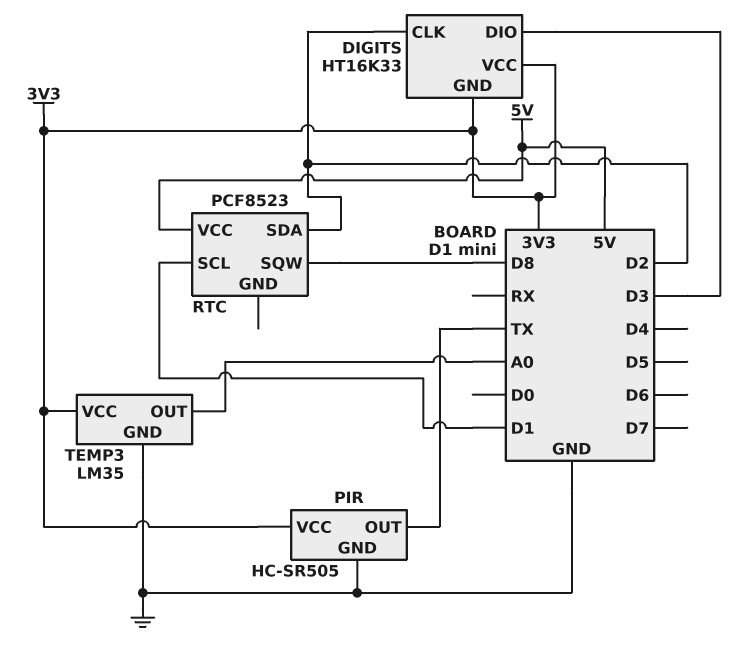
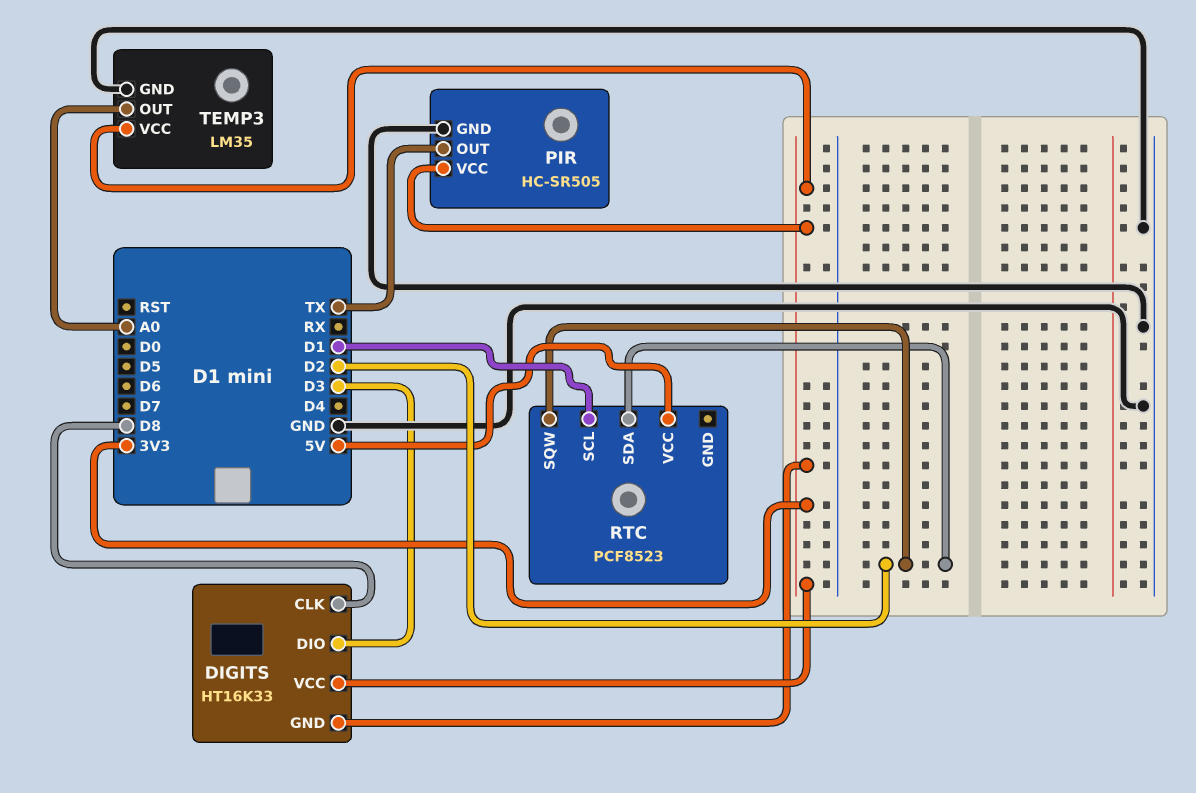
DIGITS pin CLK: D2 -> D8
RTC pin SQW: D8 -> D2

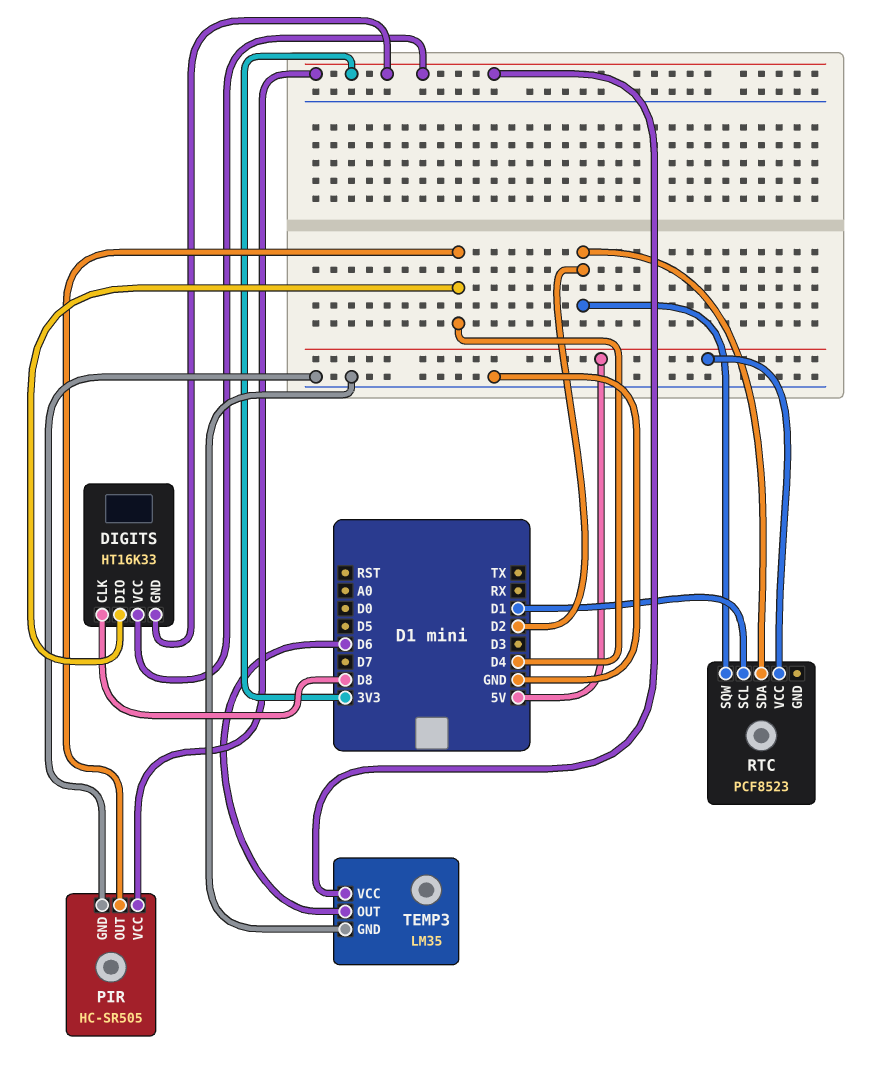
DIGITS pin DIO: D3 -> D4
PIR pin OUT: TX -> D4
TEMP3 pin OUT: A0 -> D6

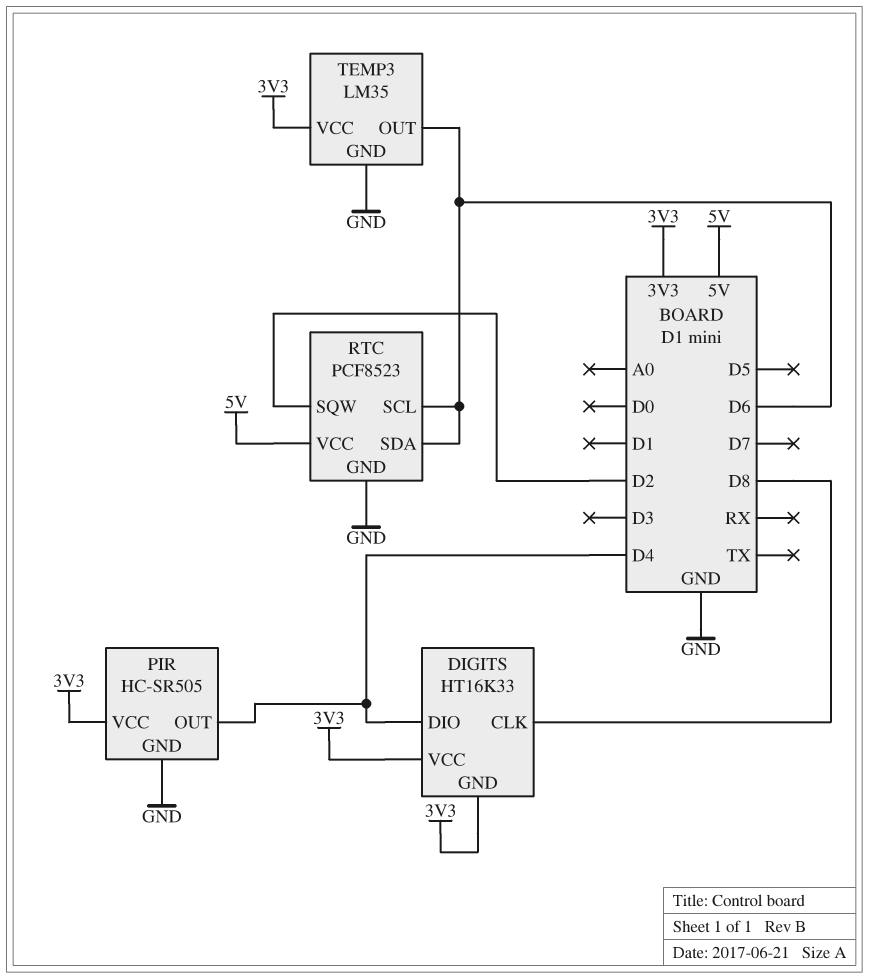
RTC pin GND: none -> GND
RTC pin SCL: D1 -> D6
RTC pin SDA: D2 -> D6

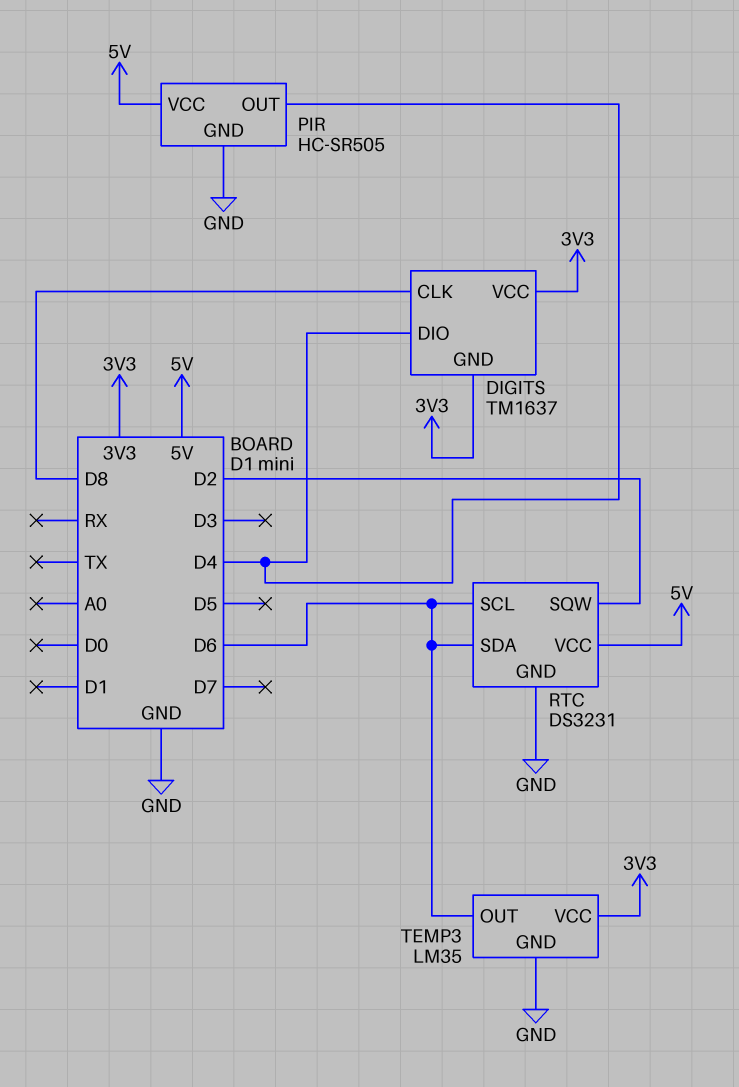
DIGITS: HT16K33 -> TM1637
PIR pin VCC: 3V3 -> 5V
RTC: PCF8523 -> DS3231

